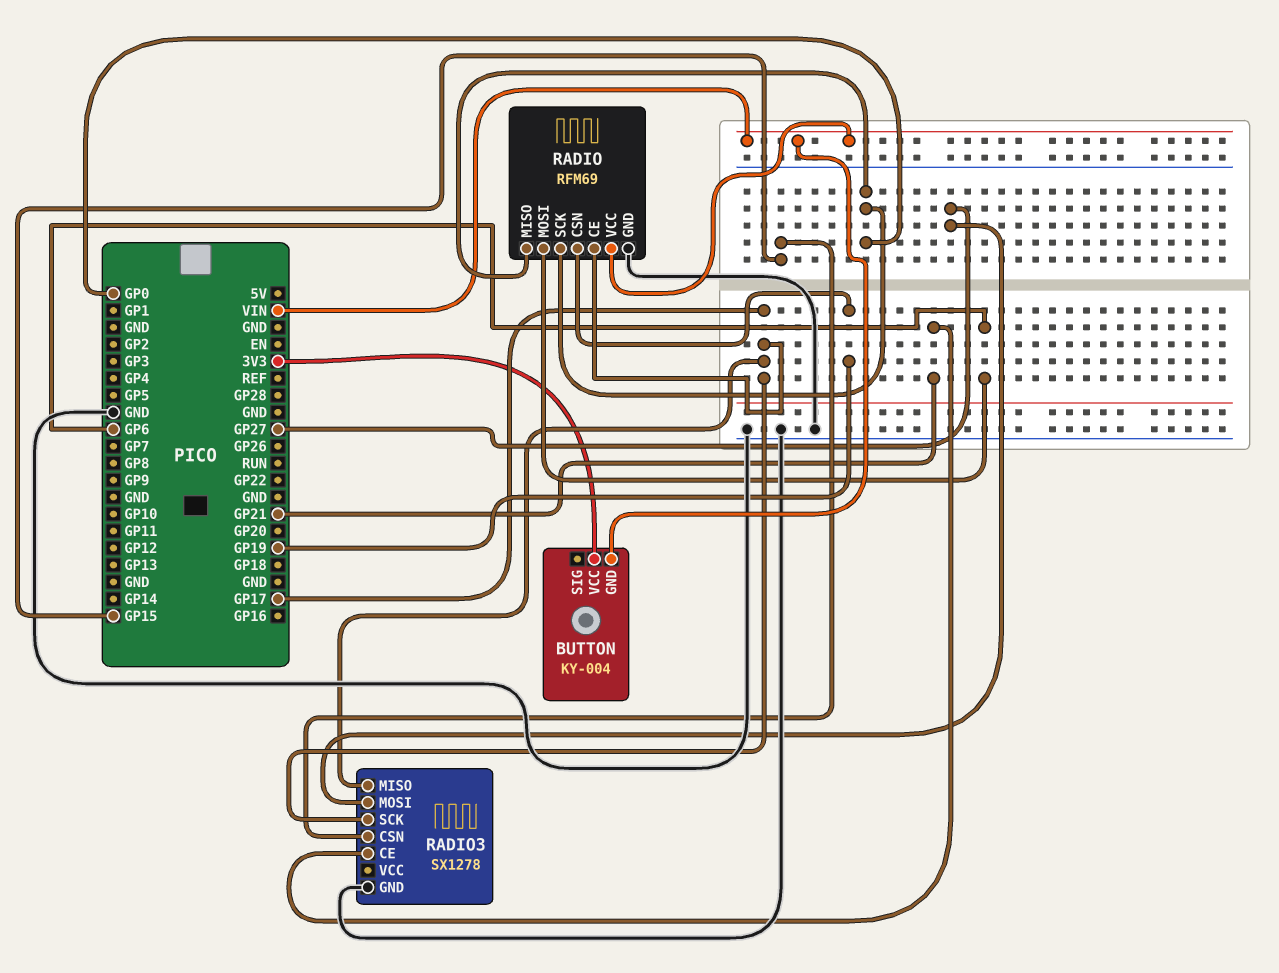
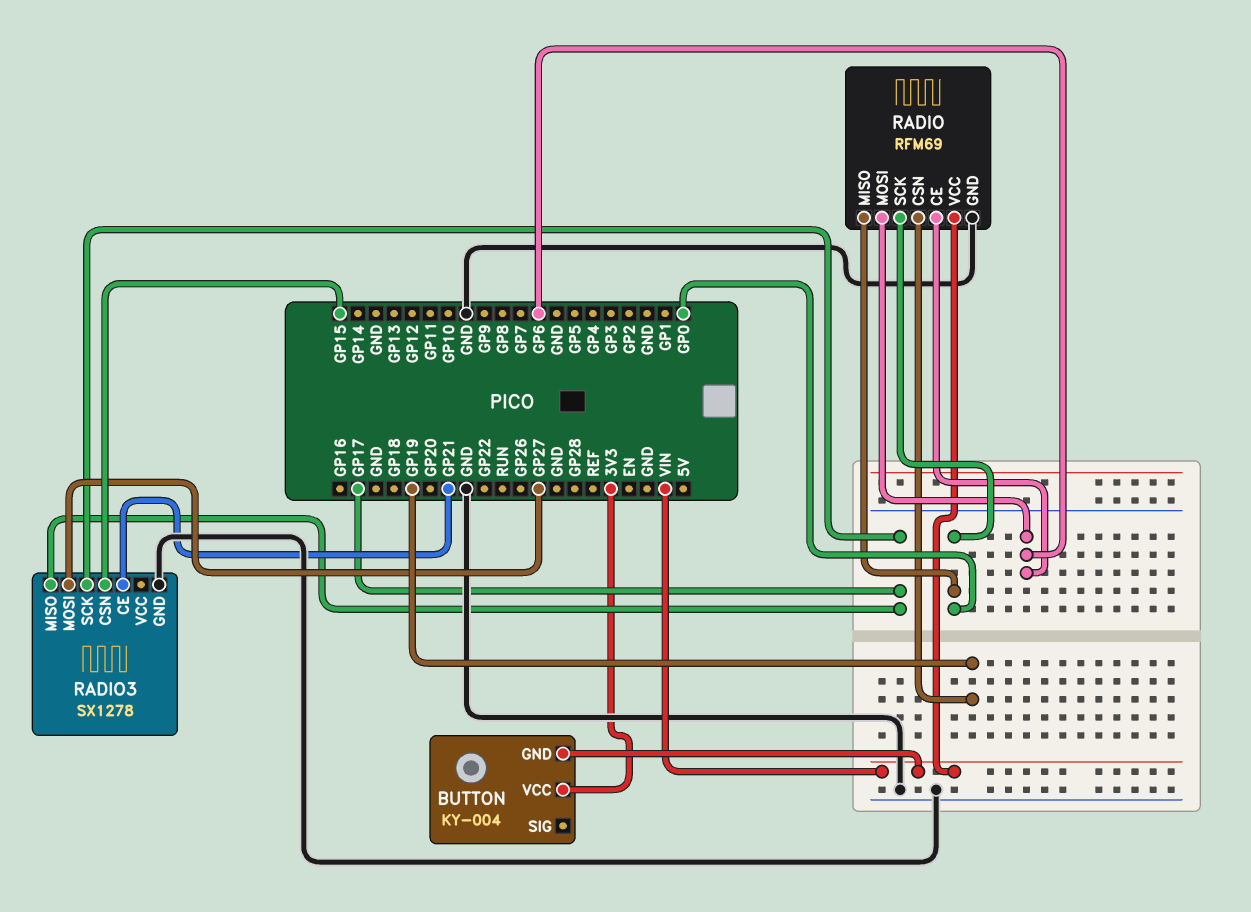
RADIO pin CE: GP17 -> GP6

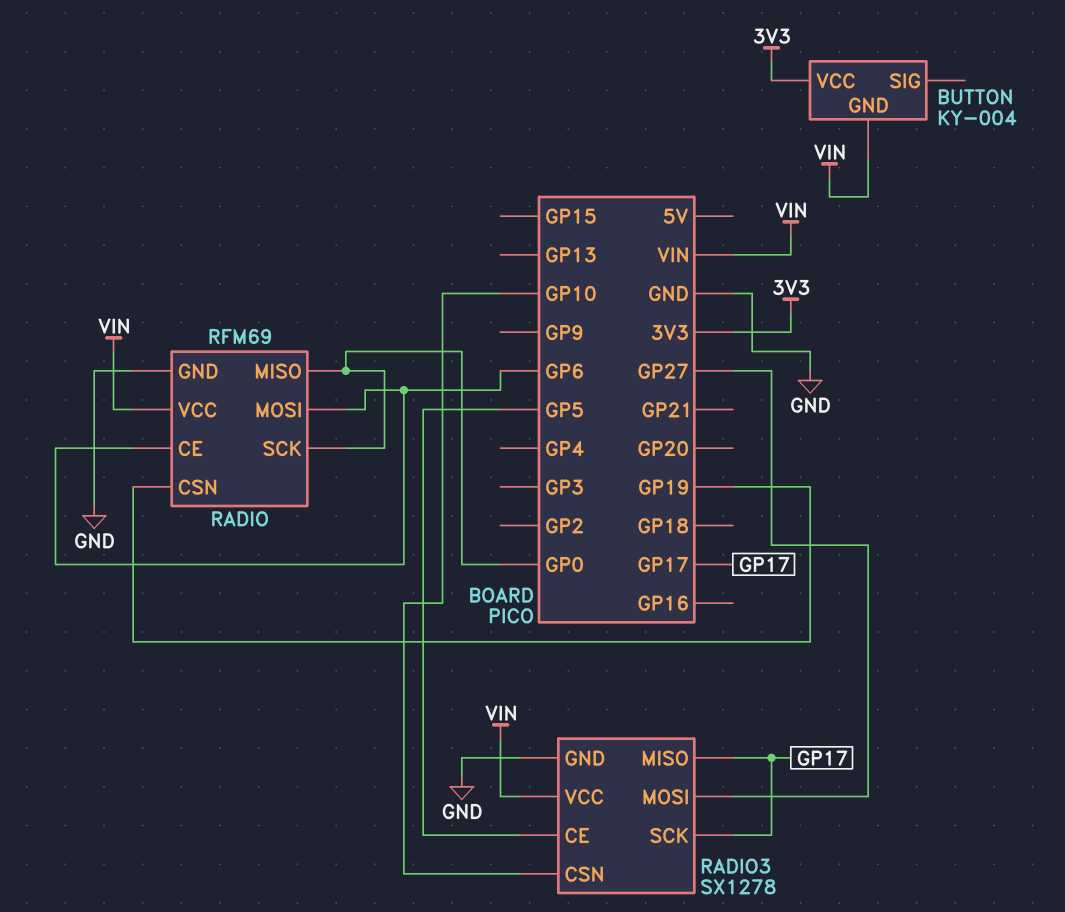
RADIO3 pin CE: GP21 -> GP5
RADIO3 pin CSN: GP15 -> GP10
RADIO3 pin VCC: none -> VIN

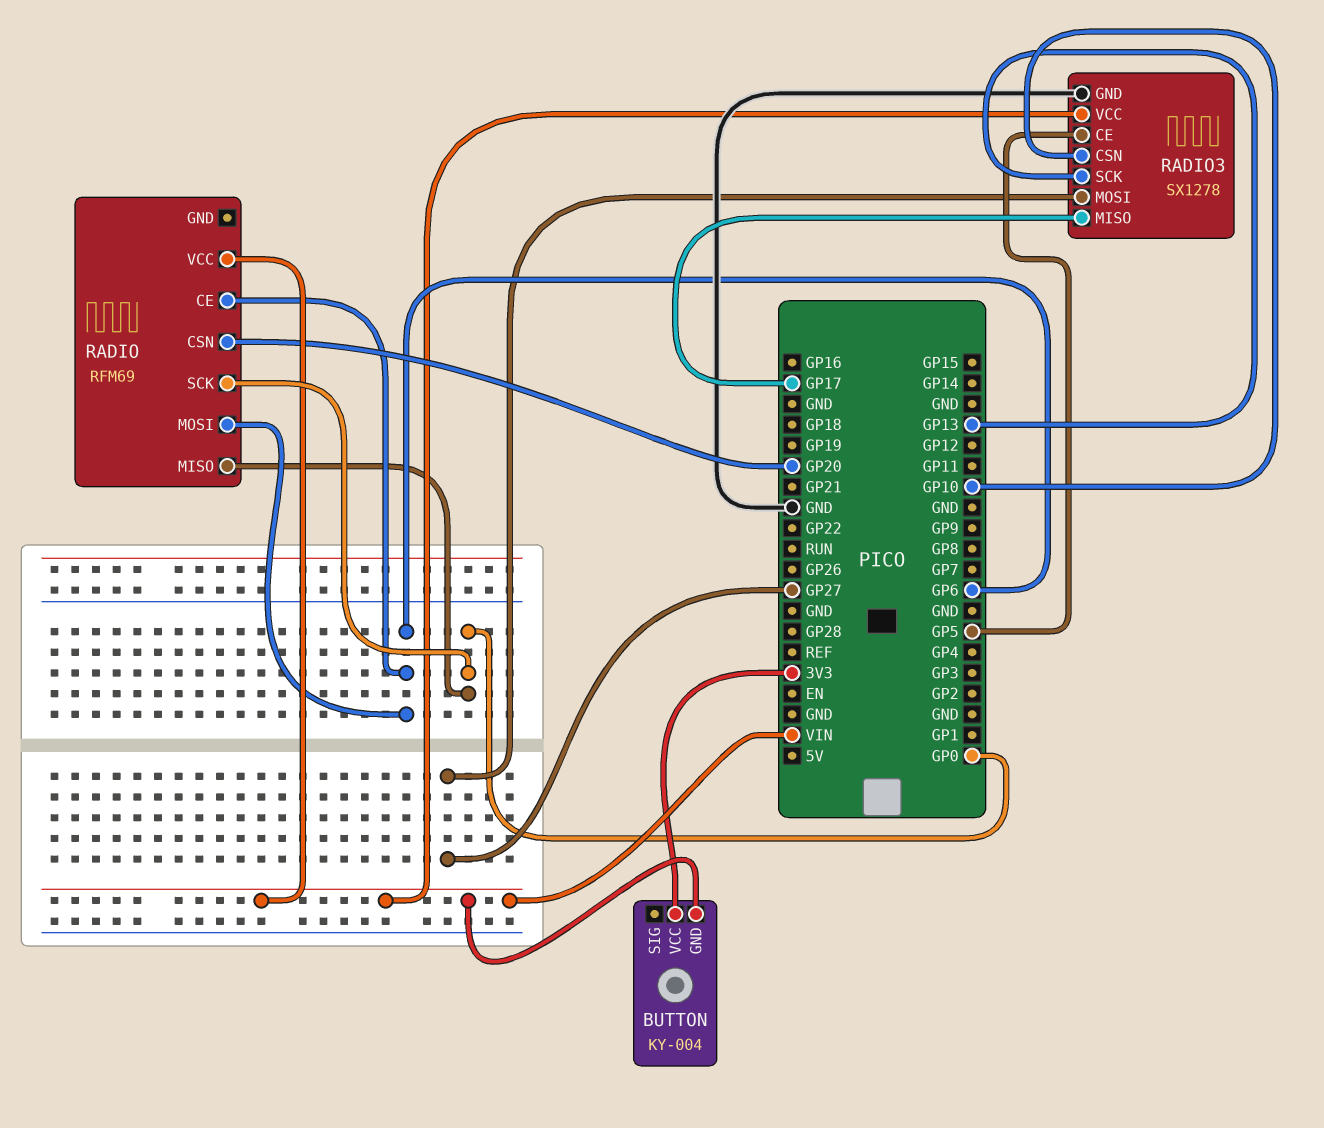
RADIO pin CSN: GP19 -> GP20
RADIO pin GND: GND -> none
RADIO3 pin SCK: GP17 -> GP13

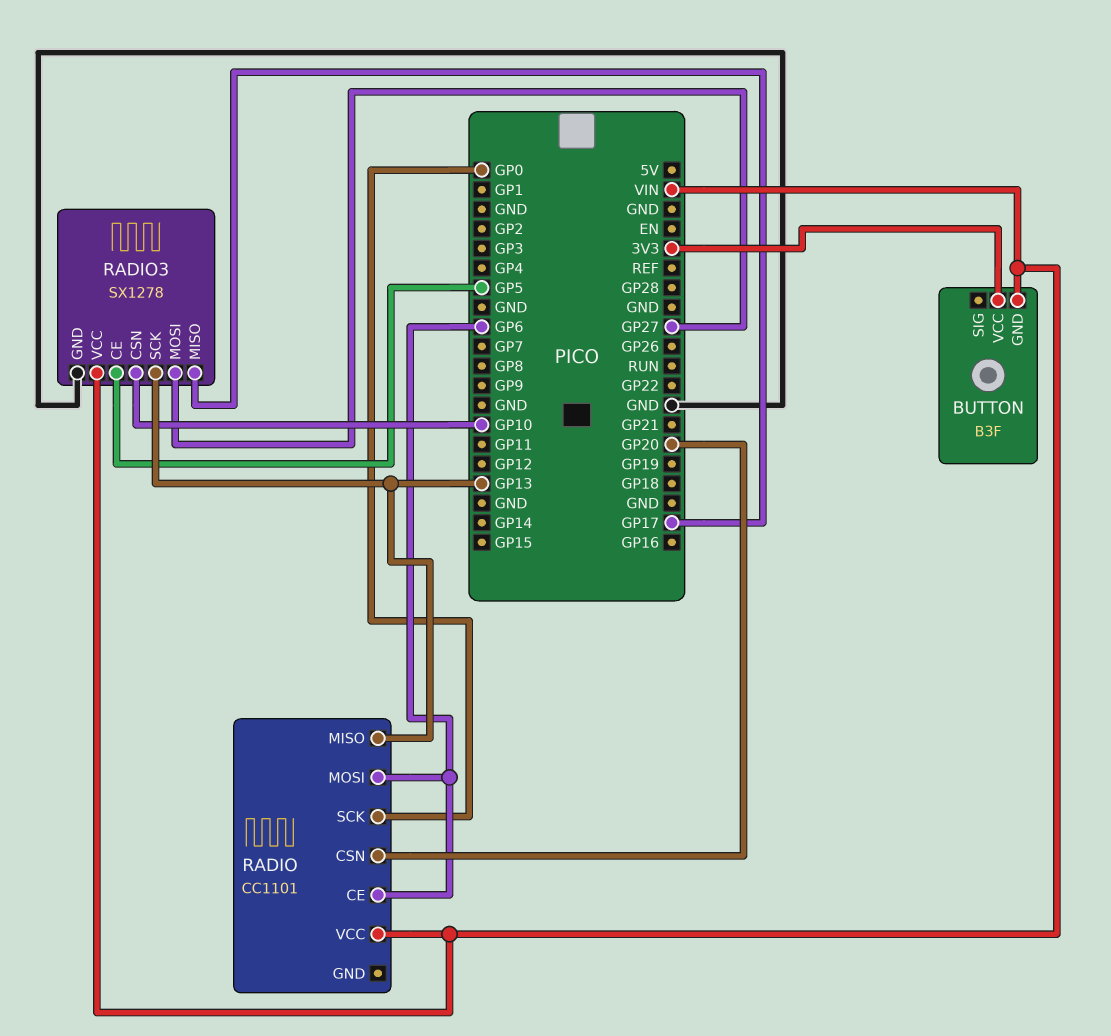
BUTTON: KY-004 -> B3F
RADIO: RFM69 -> CC1101
RADIO pin MISO: GP0 -> GP13

